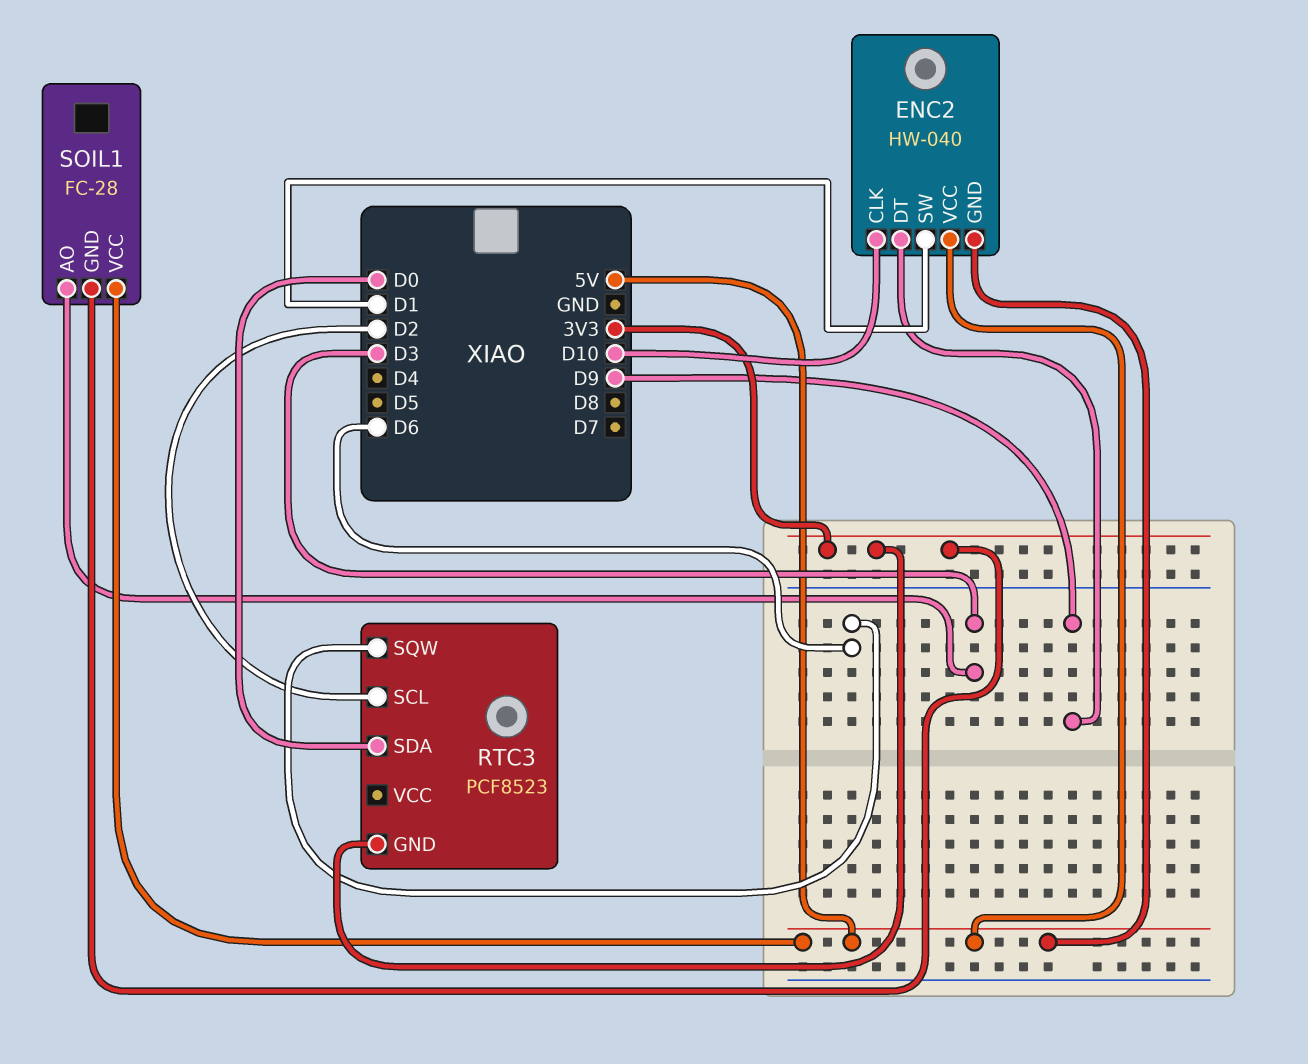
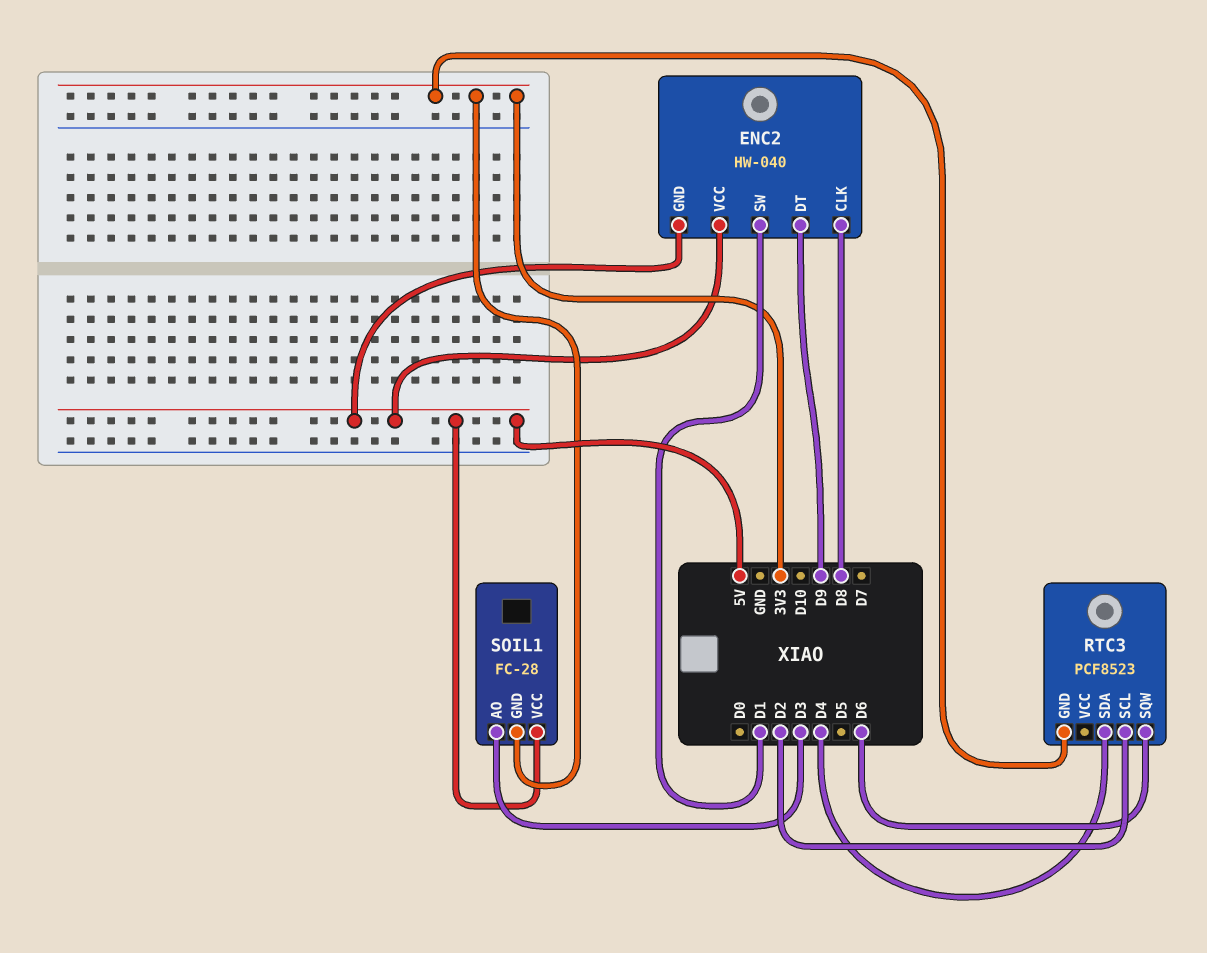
ENC2 pin CLK: D10 -> D8
RTC3 pin SDA: D0 -> D4

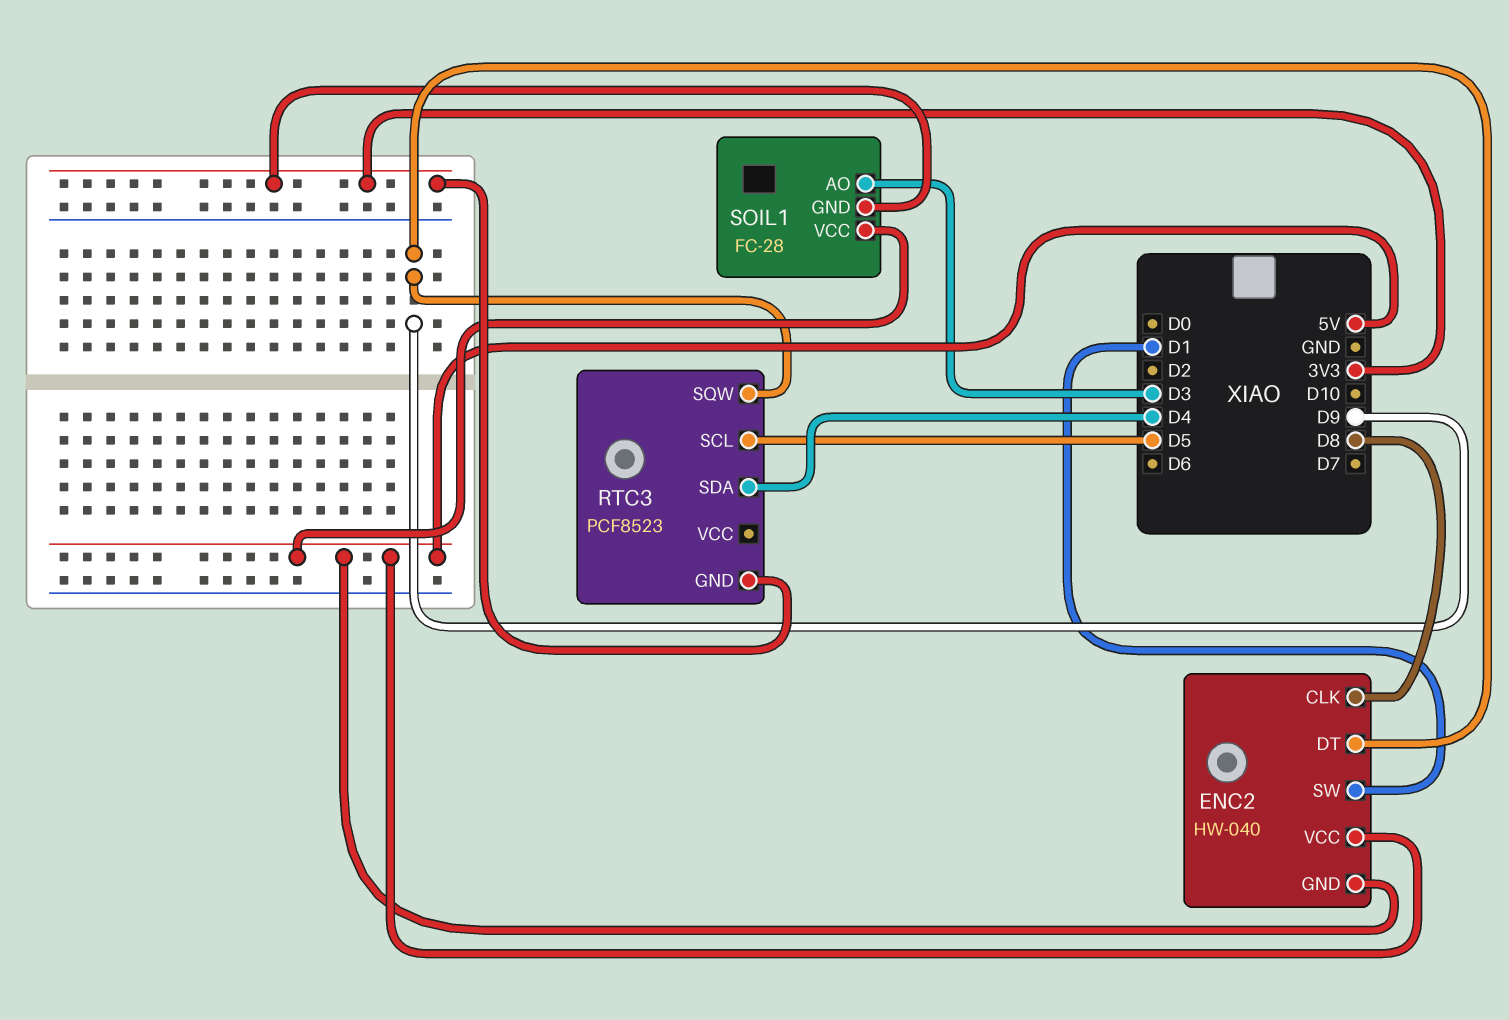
RTC3 pin SCL: D2 -> D5
RTC3 pin SQW: D6 -> D9

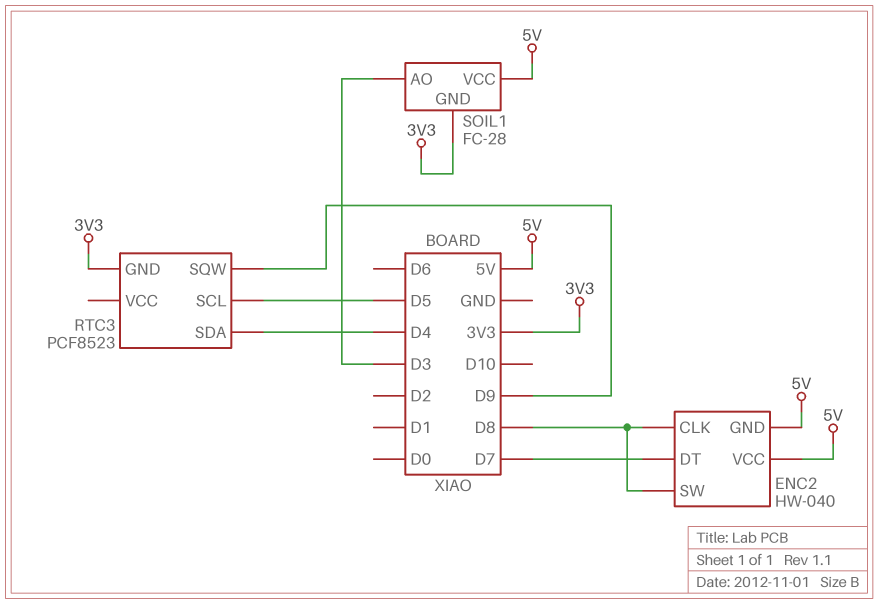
ENC2 pin DT: D9 -> D7
ENC2 pin SW: D1 -> D8

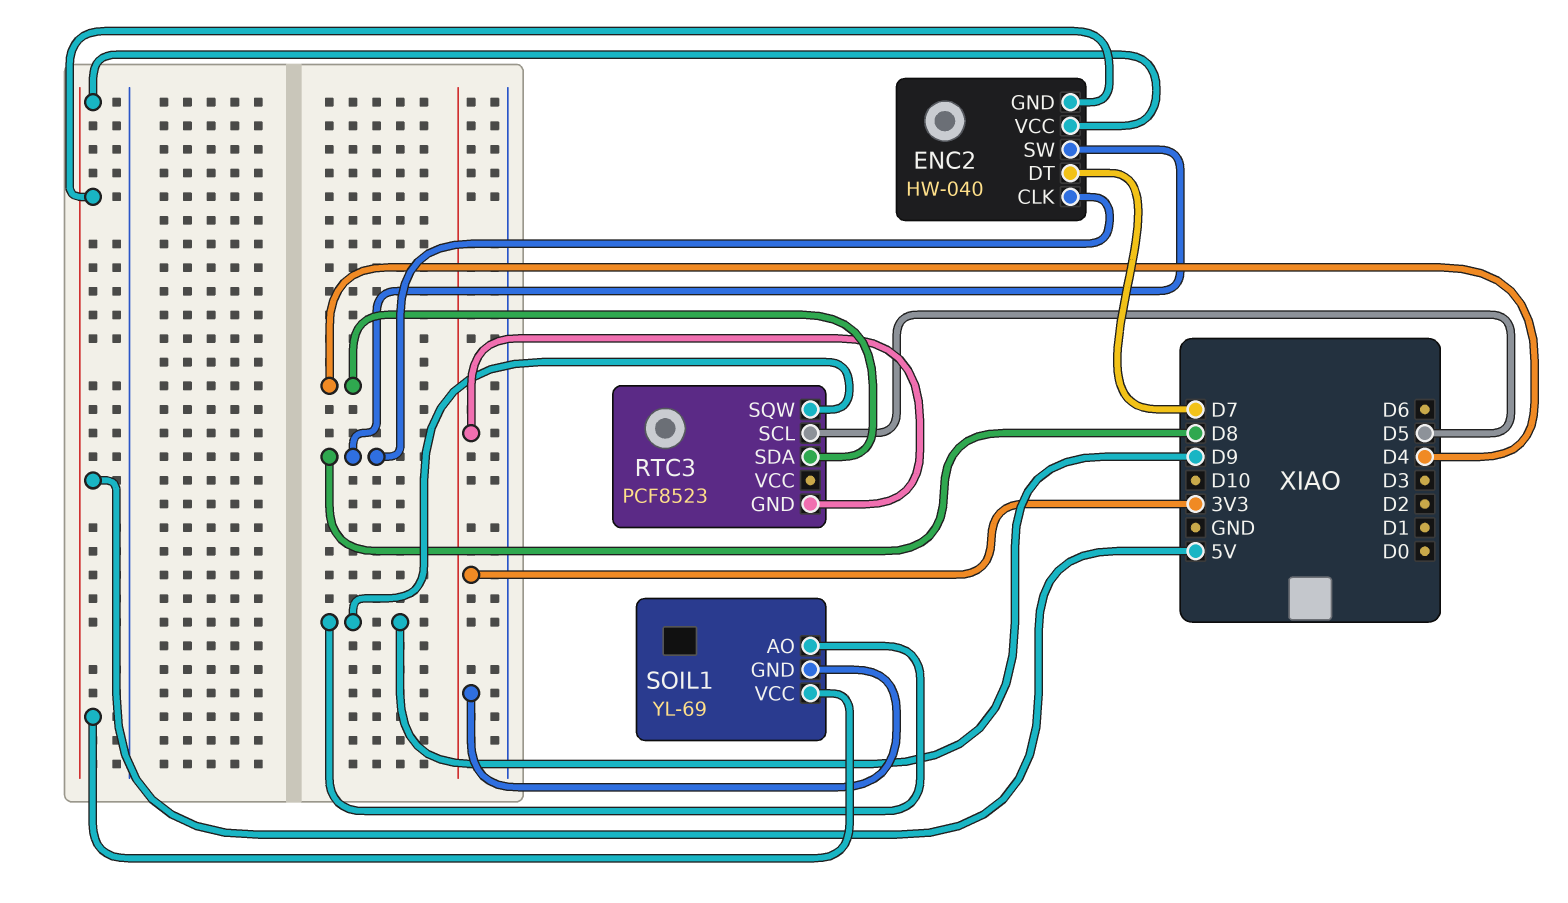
SOIL1: FC-28 -> YL-69
SOIL1 pin AO: D3 -> D9

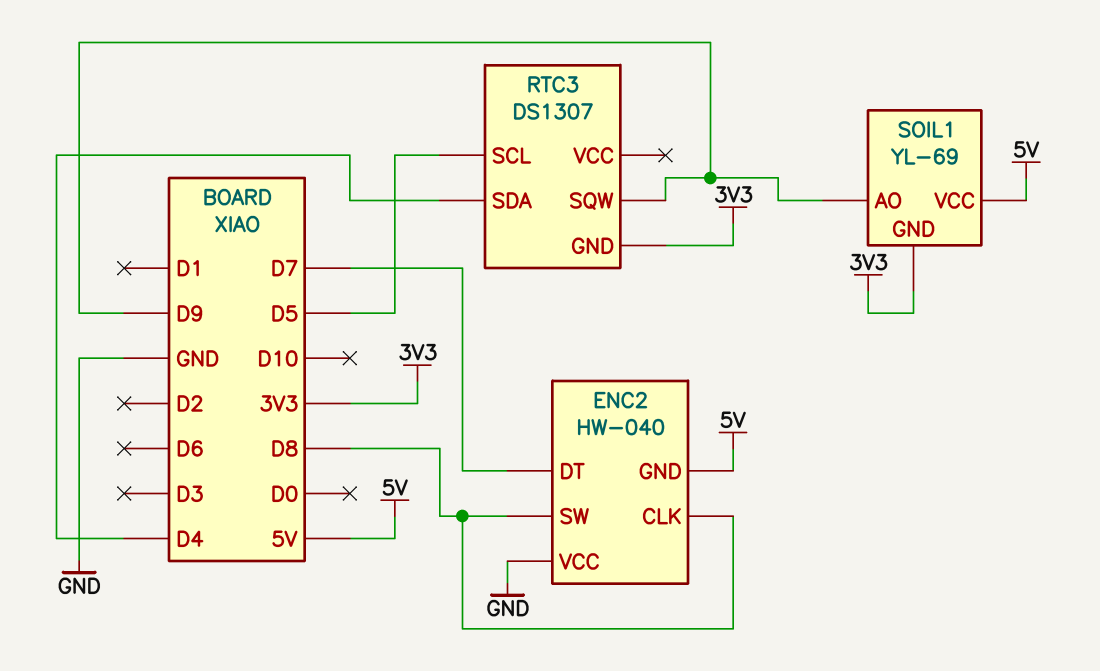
ENC2 pin VCC: 5V -> GND
RTC3: PCF8523 -> DS1307

